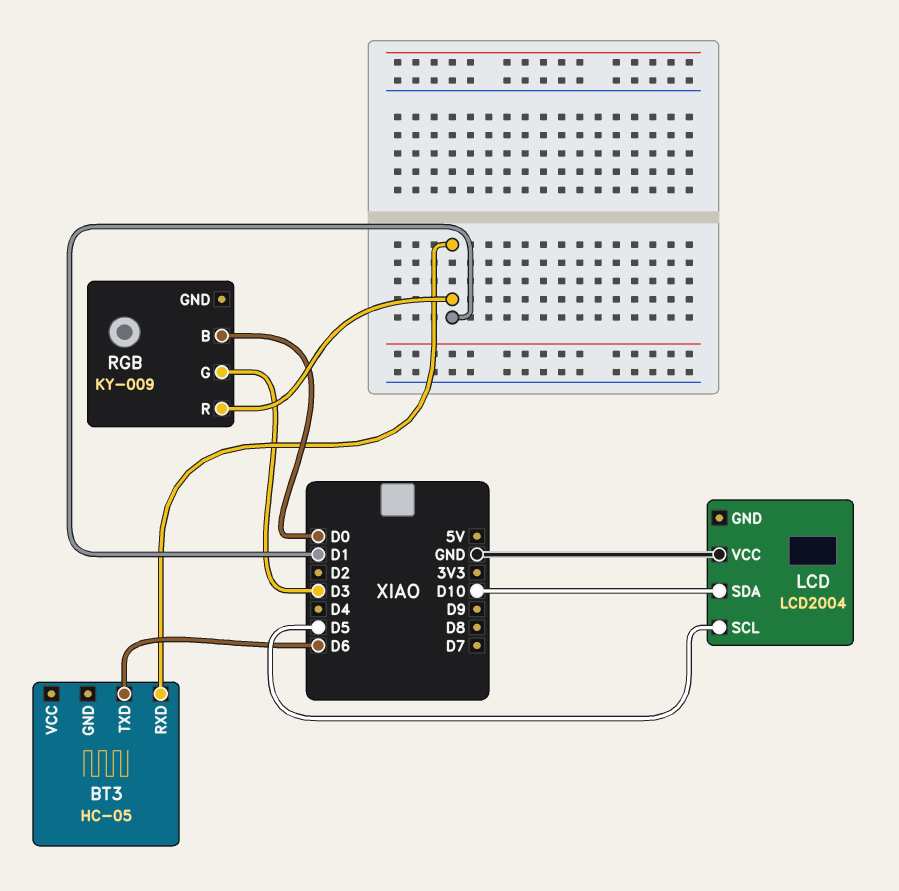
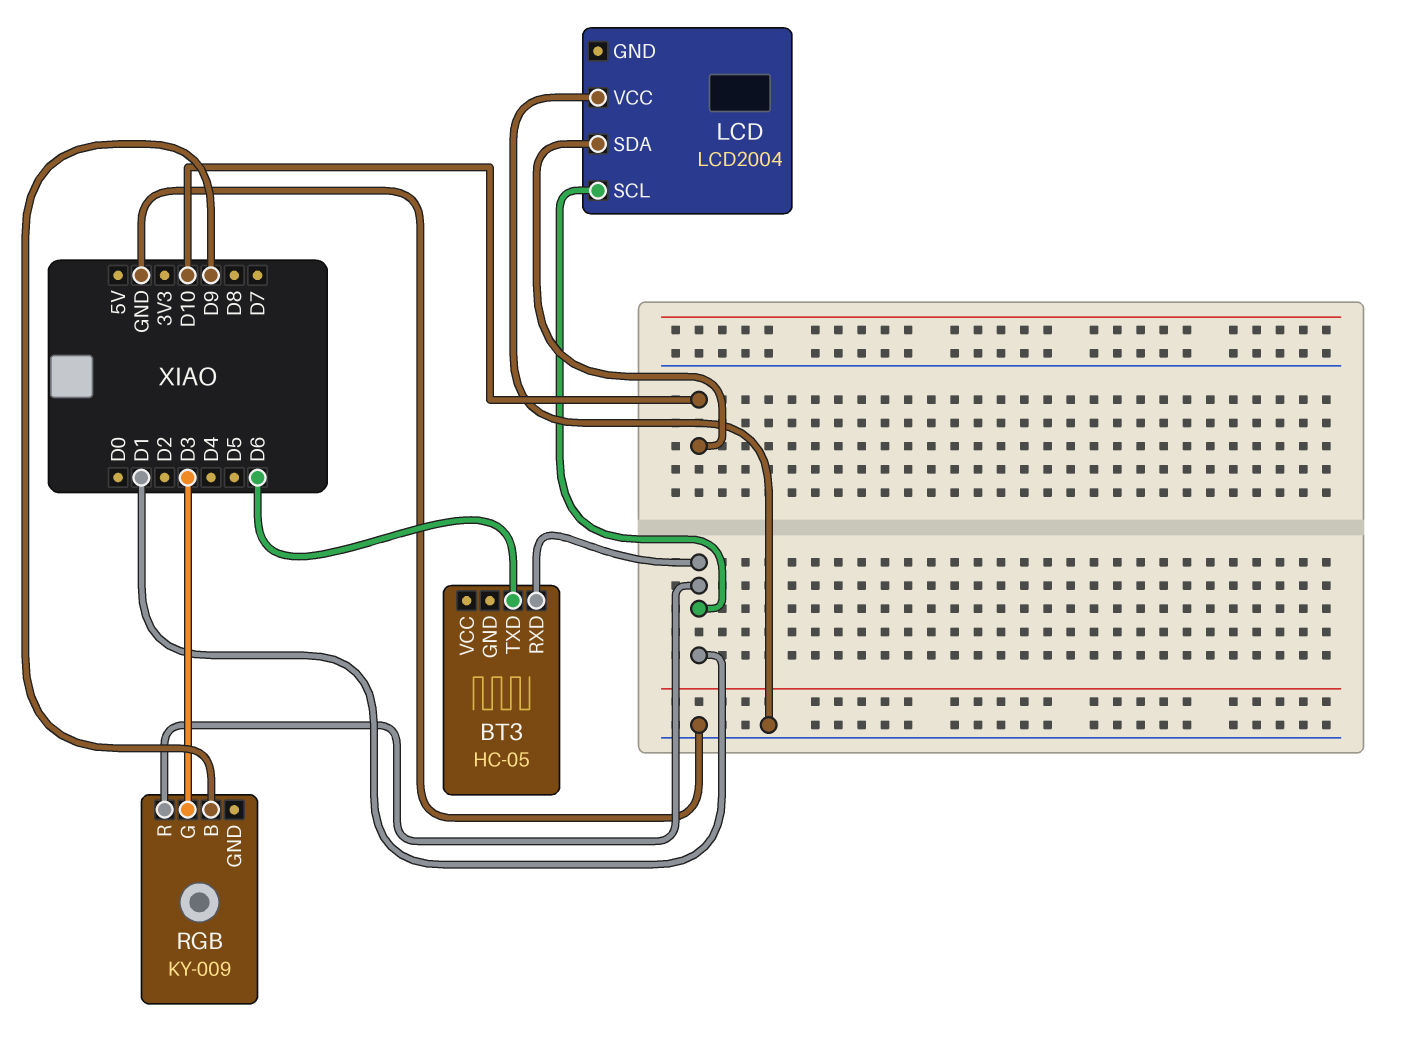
LCD pin SCL: D5 -> D1
RGB pin B: D0 -> D9

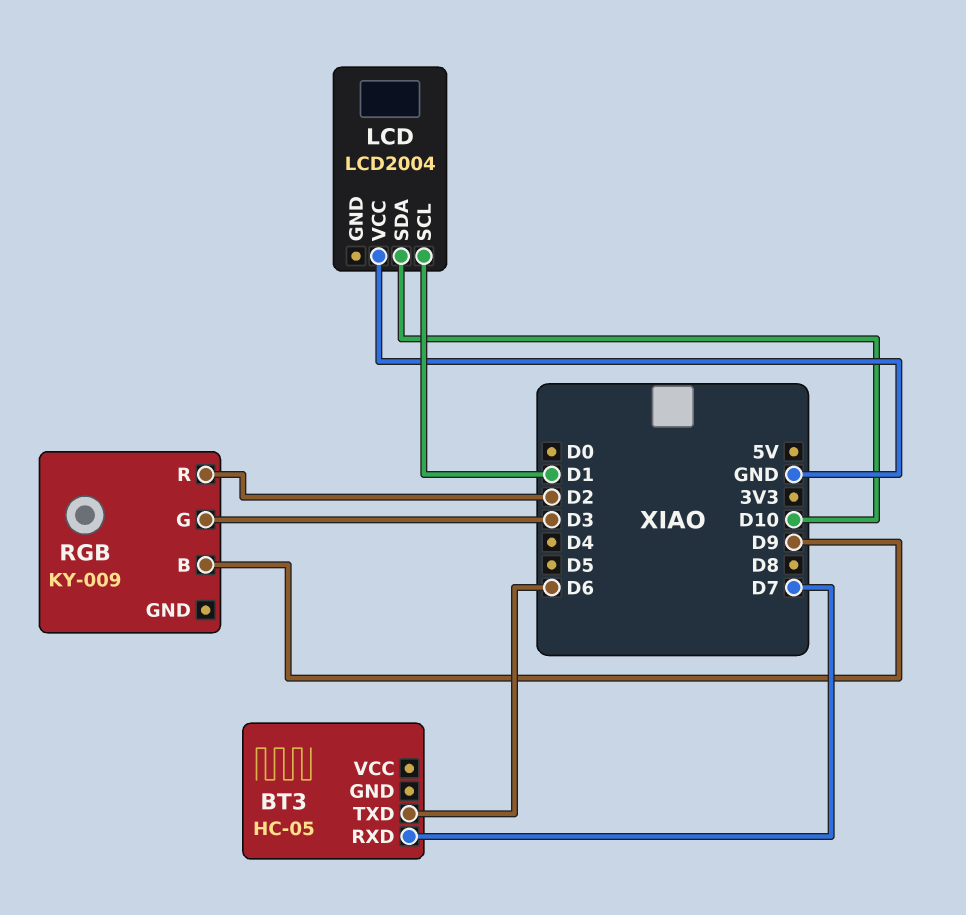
BT3 pin RXD: D1 -> D7
RGB pin R: D1 -> D2

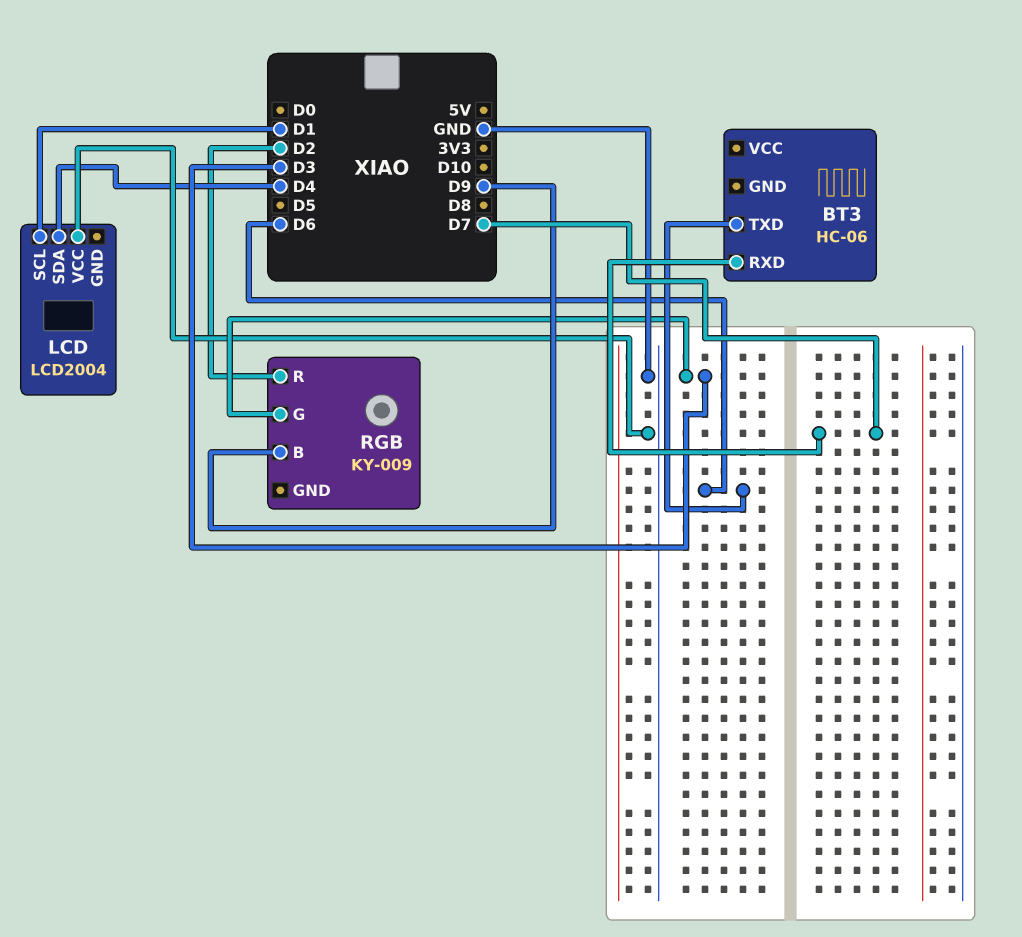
BT3: HC-05 -> HC-06
LCD pin SDA: D10 -> D4

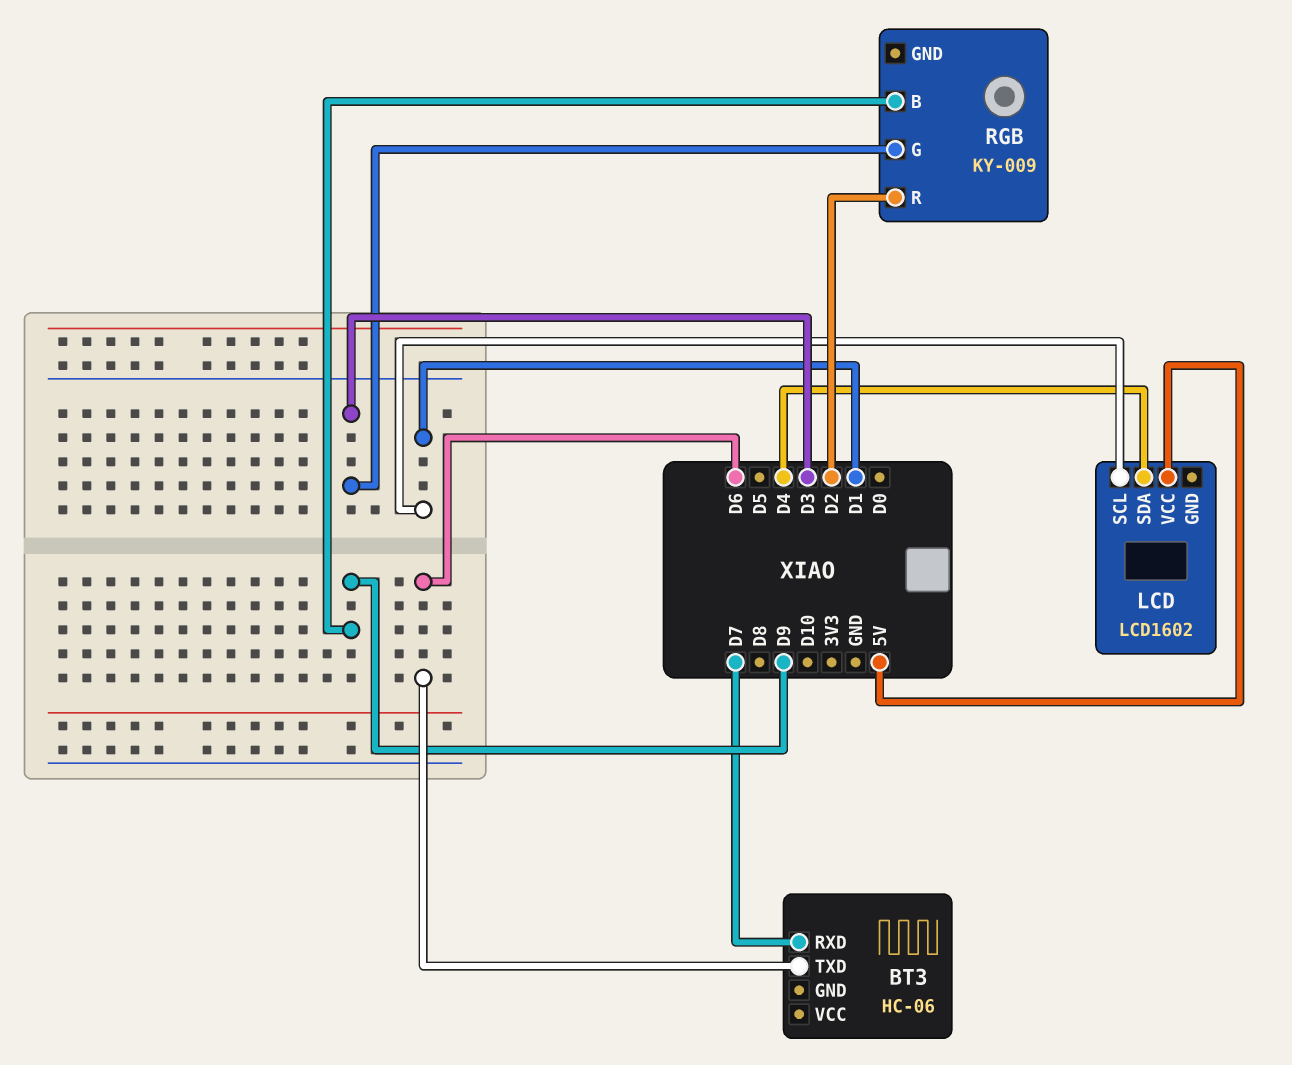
LCD: LCD2004 -> LCD1602
LCD pin VCC: GND -> 5V

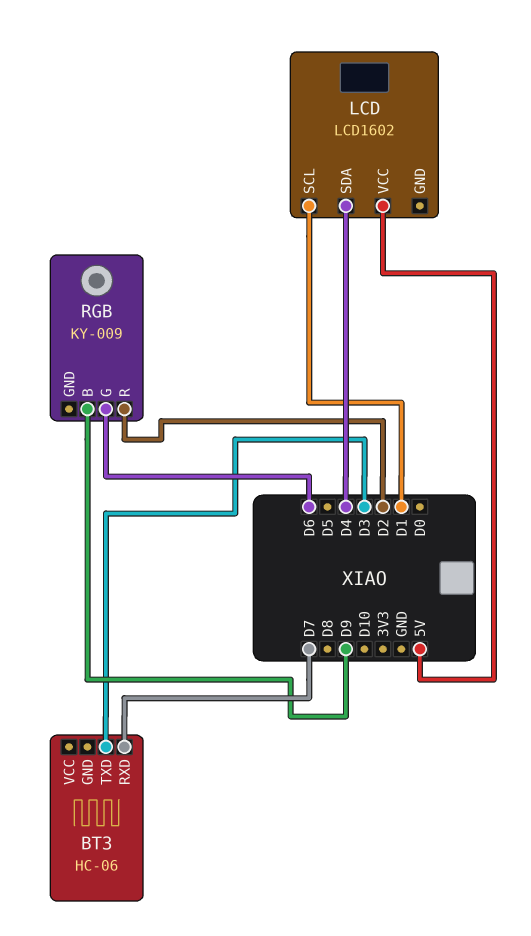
BT3 pin TXD: D6 -> D3
RGB pin G: D3 -> D6

